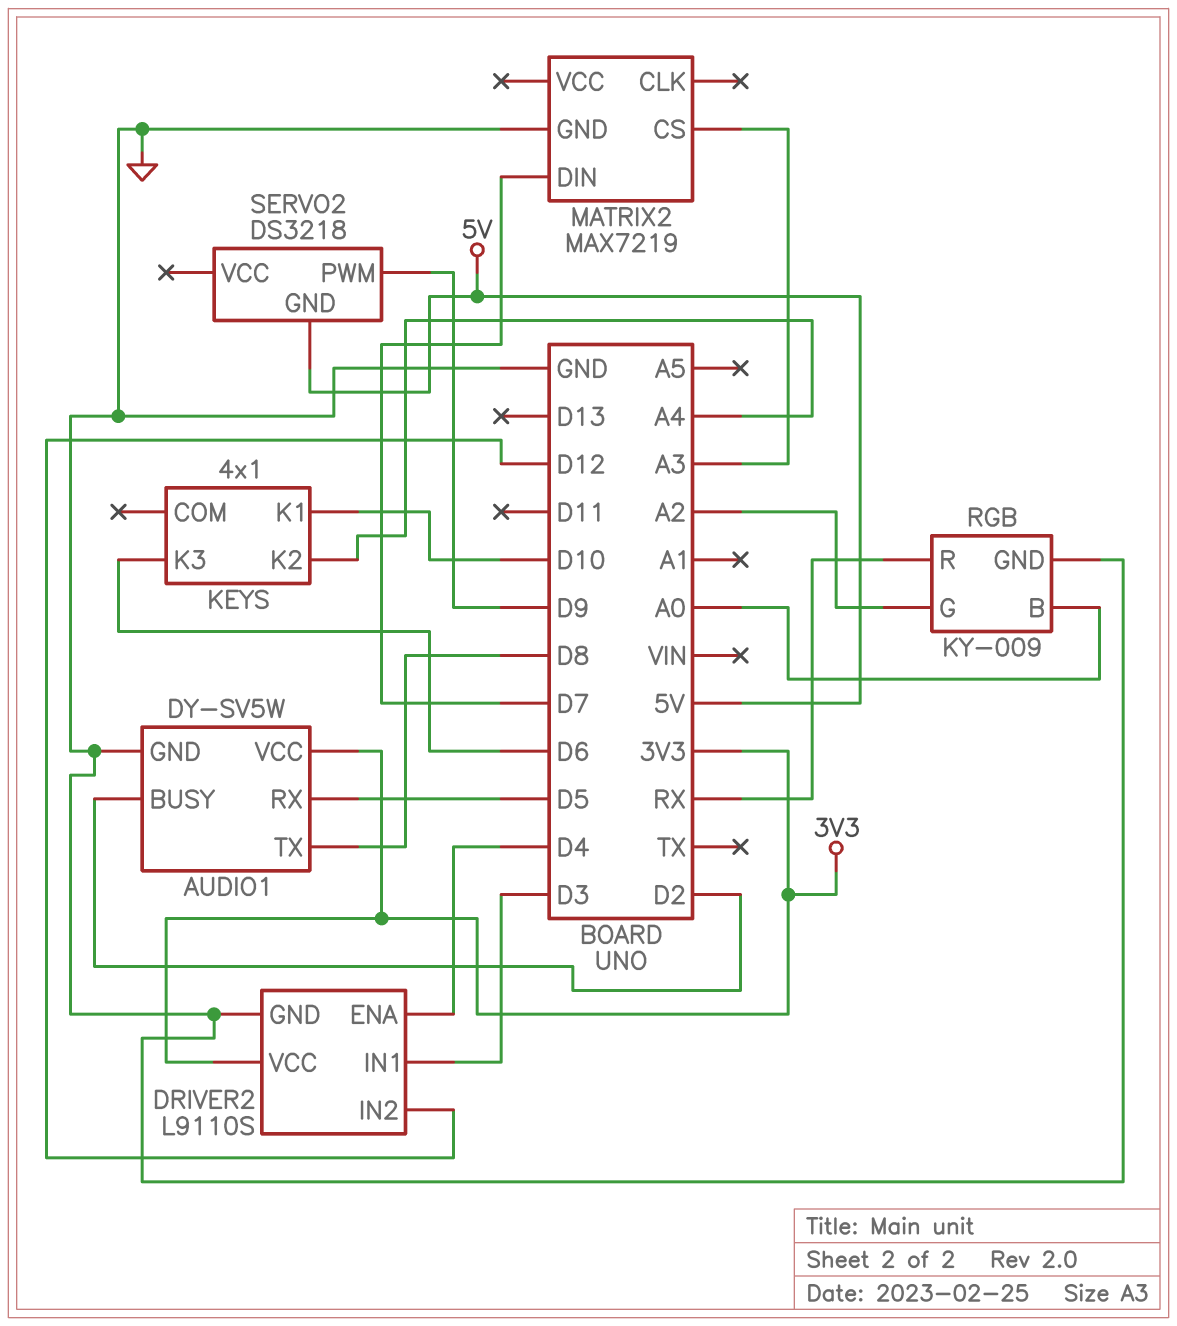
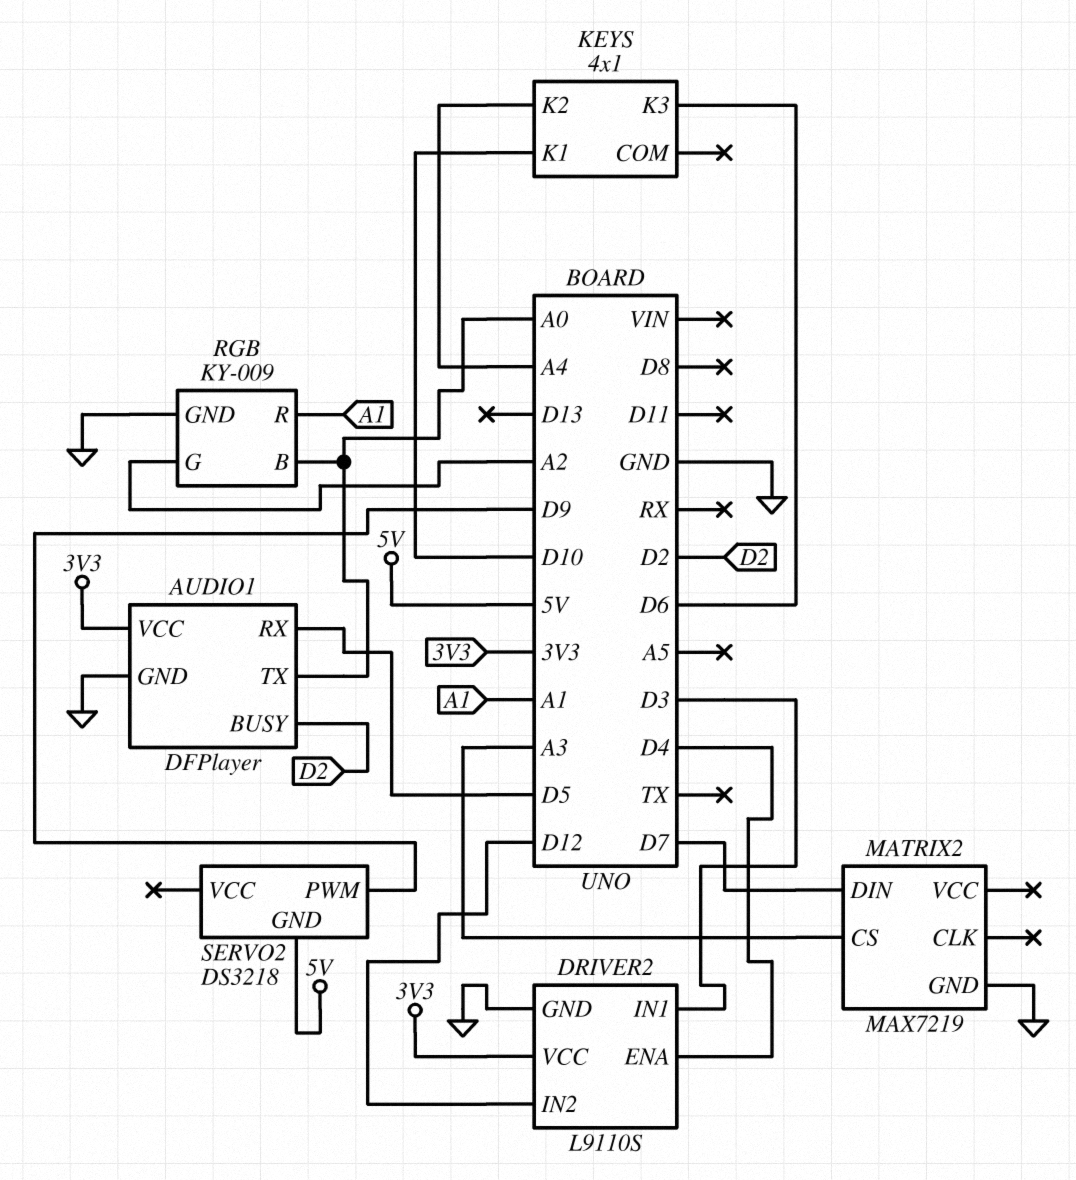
AUDIO1: DY-SV5W -> DFPlayer
AUDIO1 pin TX: D8 -> A0
RGB pin R: RX -> A1

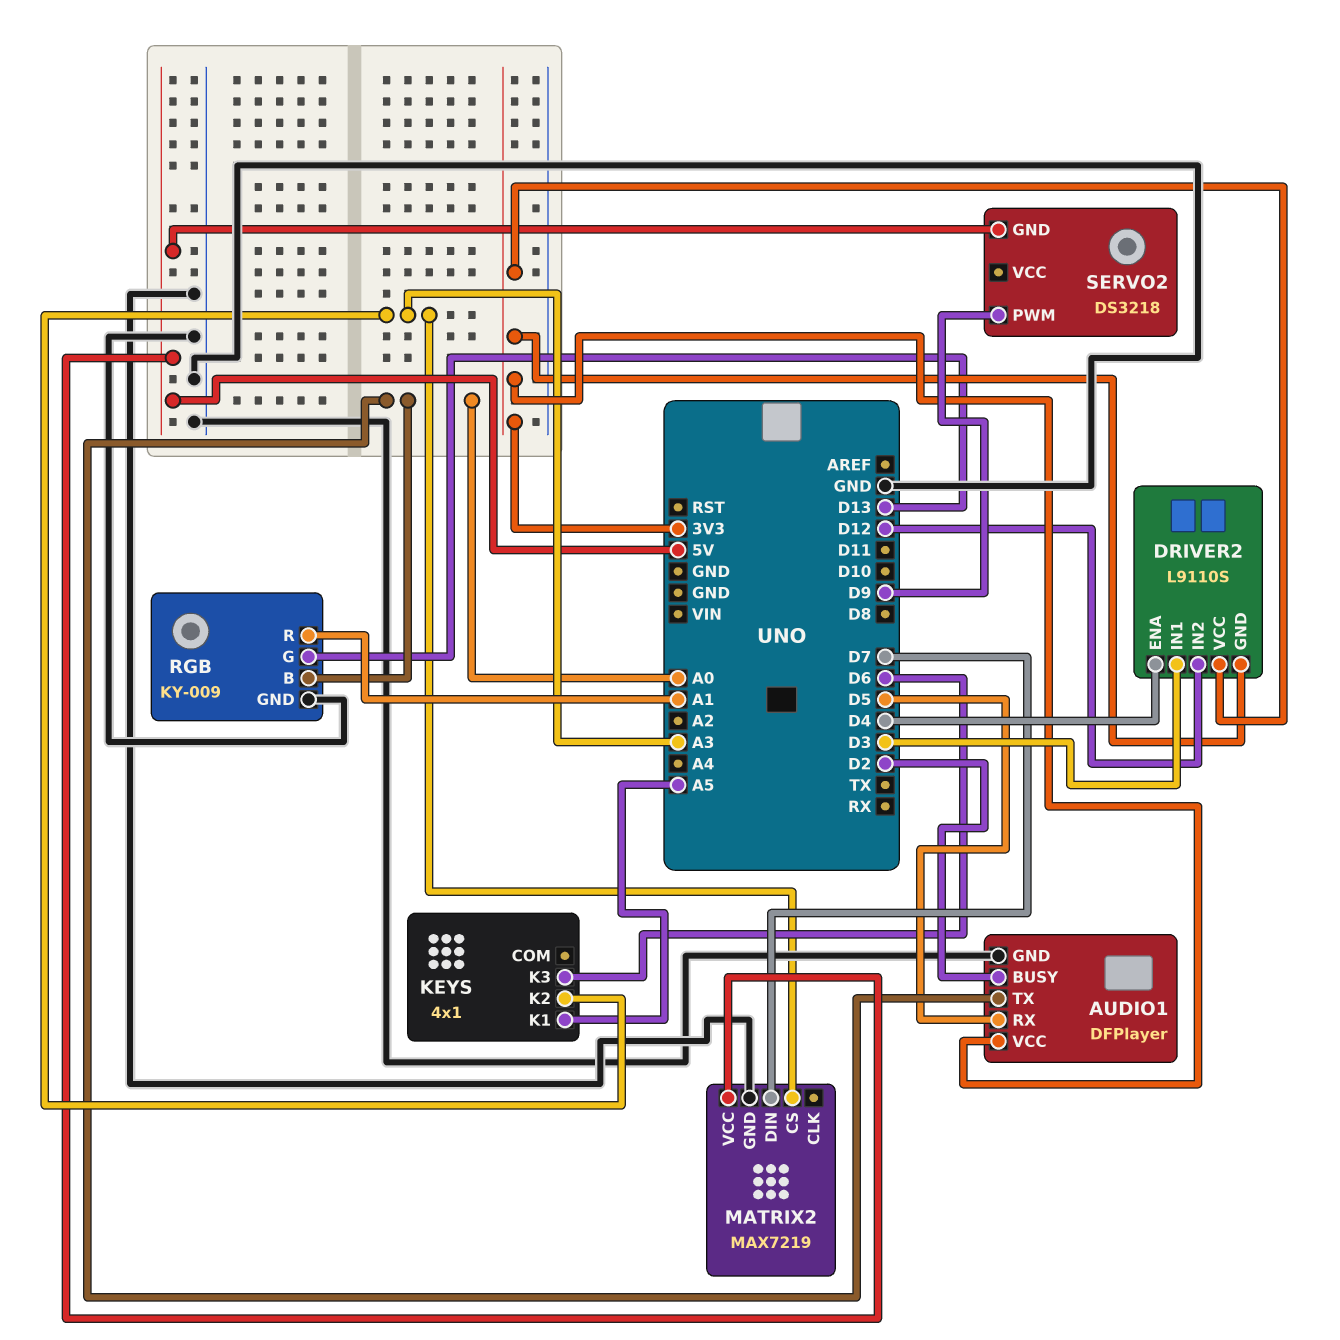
DRIVER2 pin GND: GND -> 3V3
KEYS pin K1: D10 -> A5
KEYS pin K2: A4 -> A3
MATRIX2 pin VCC: none -> 5V
RGB pin G: A2 -> D13

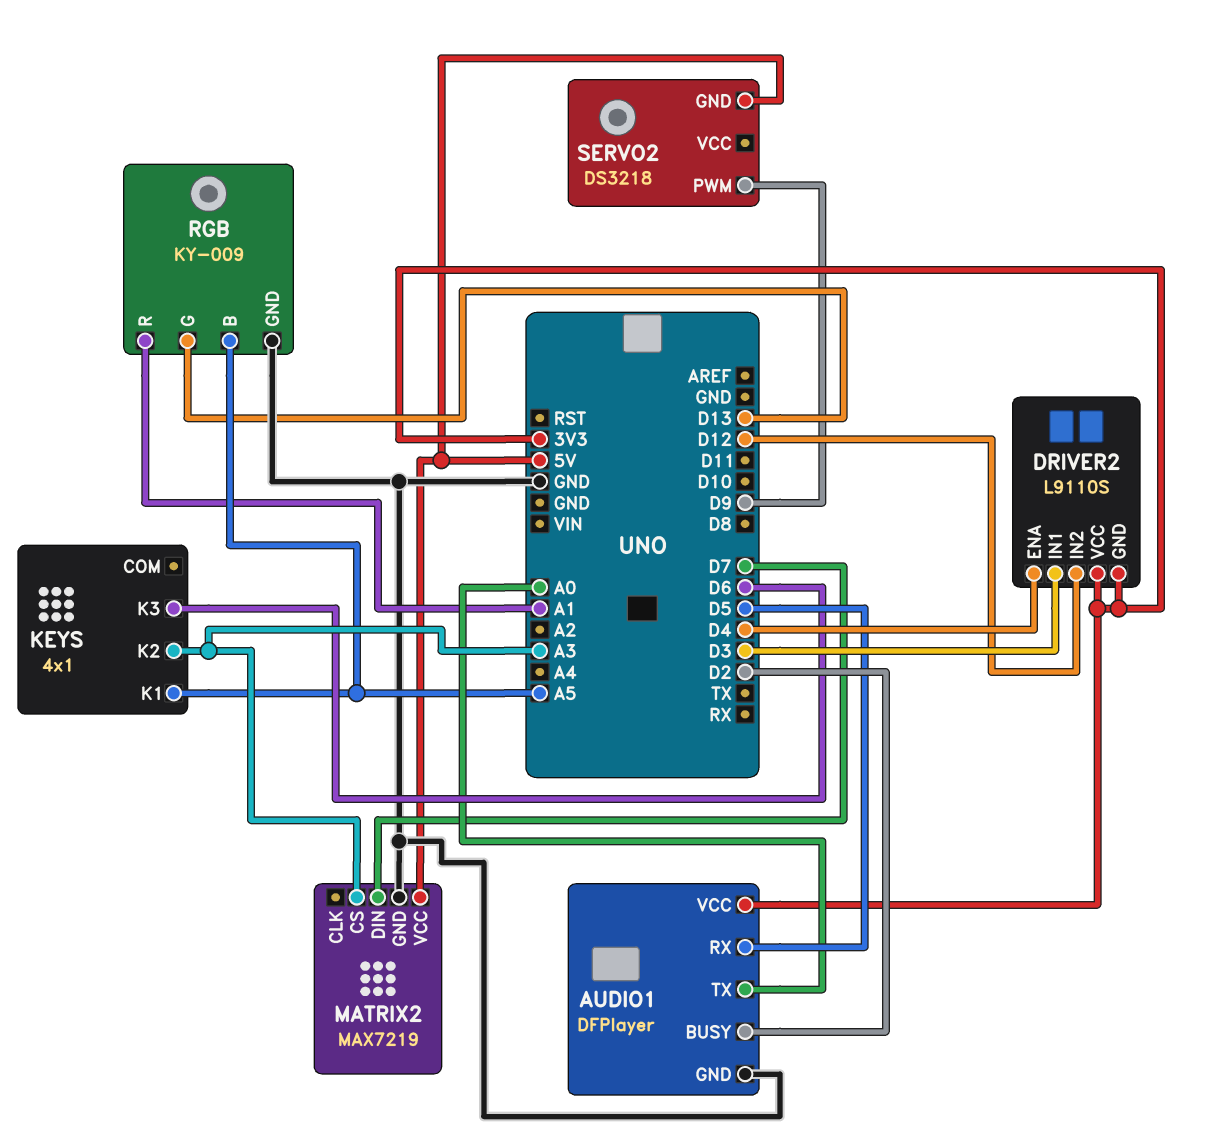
RGB pin B: A0 -> A5

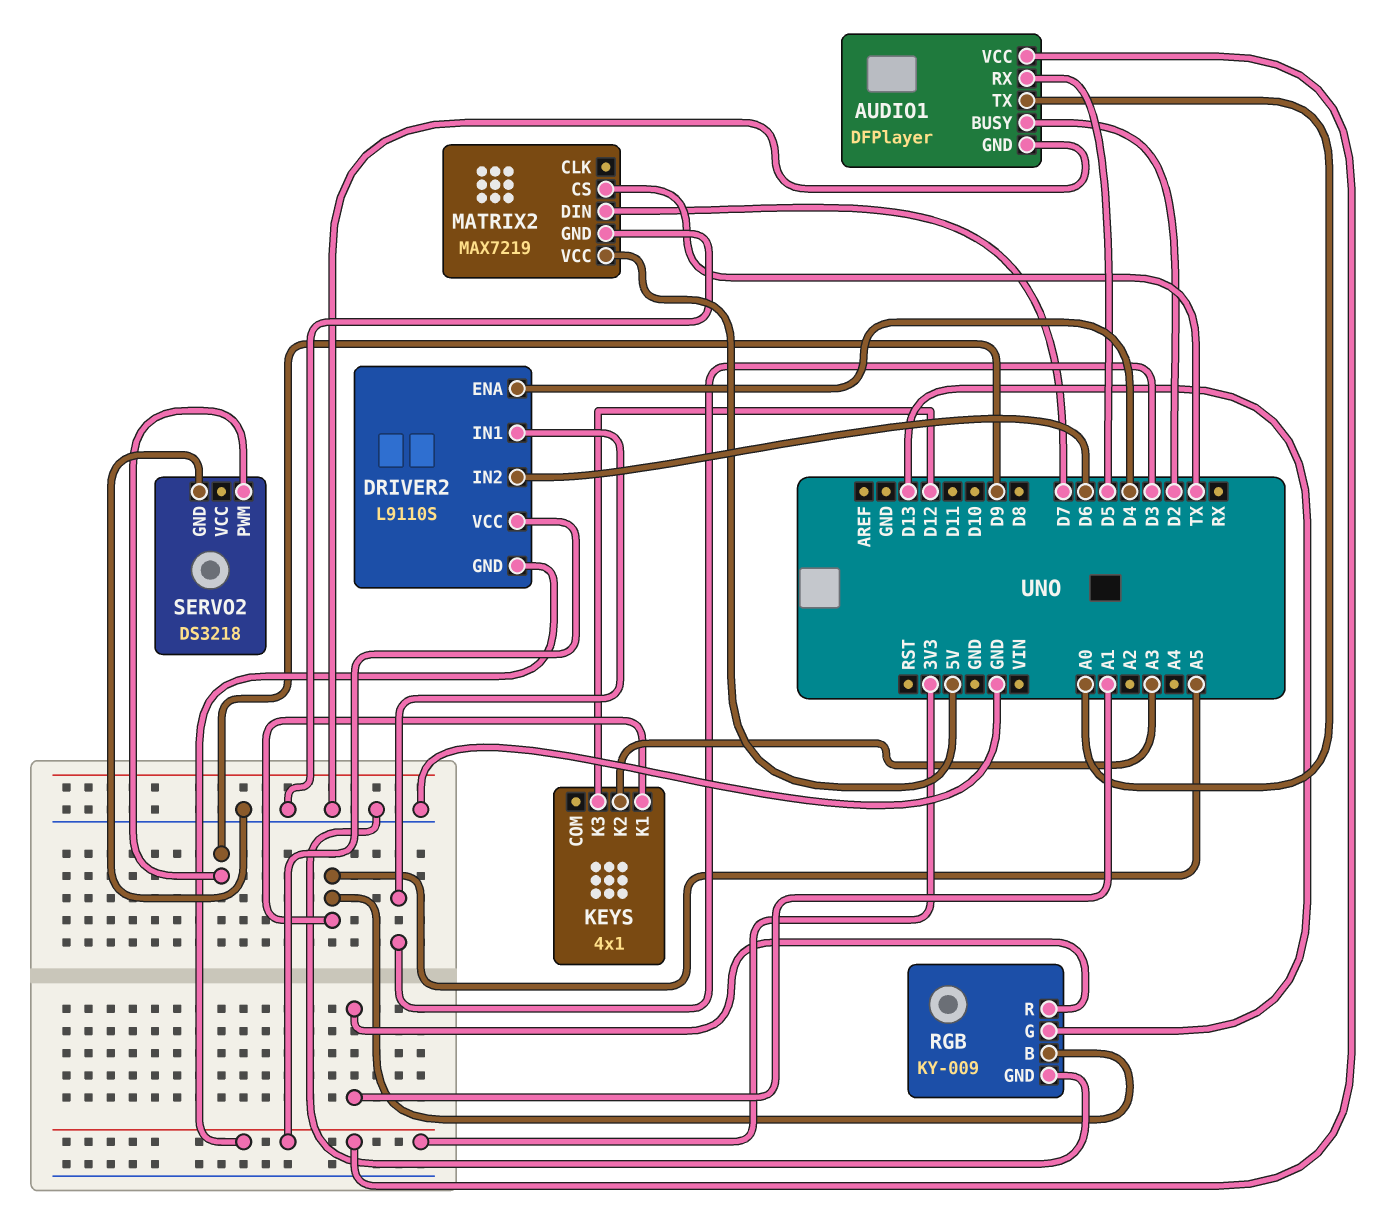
DRIVER2 pin IN2: D12 -> D6
KEYS pin K3: D6 -> D12
MATRIX2 pin CS: A3 -> TX
SERVO2 pin GND: 5V -> GND

